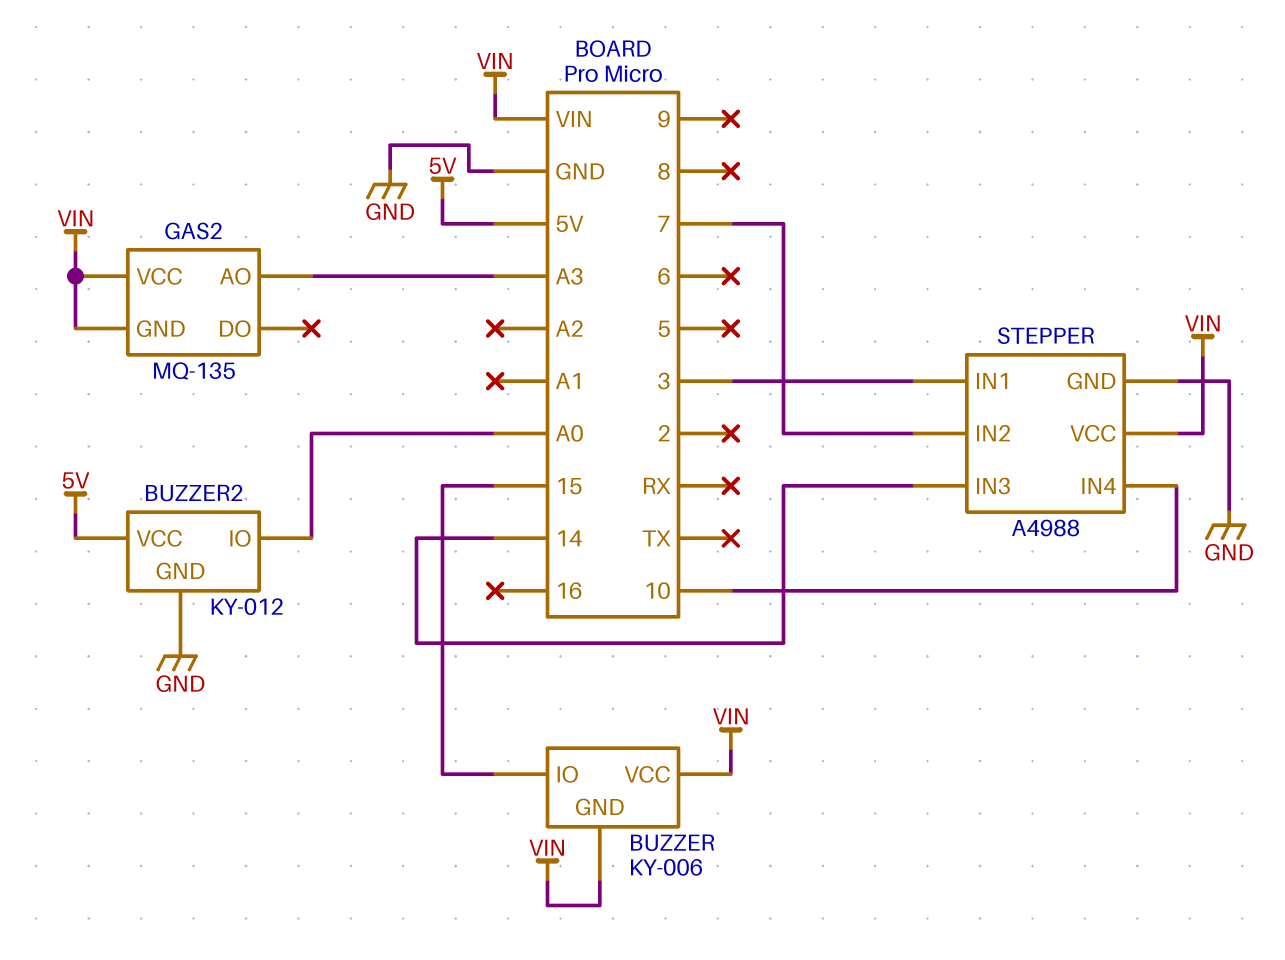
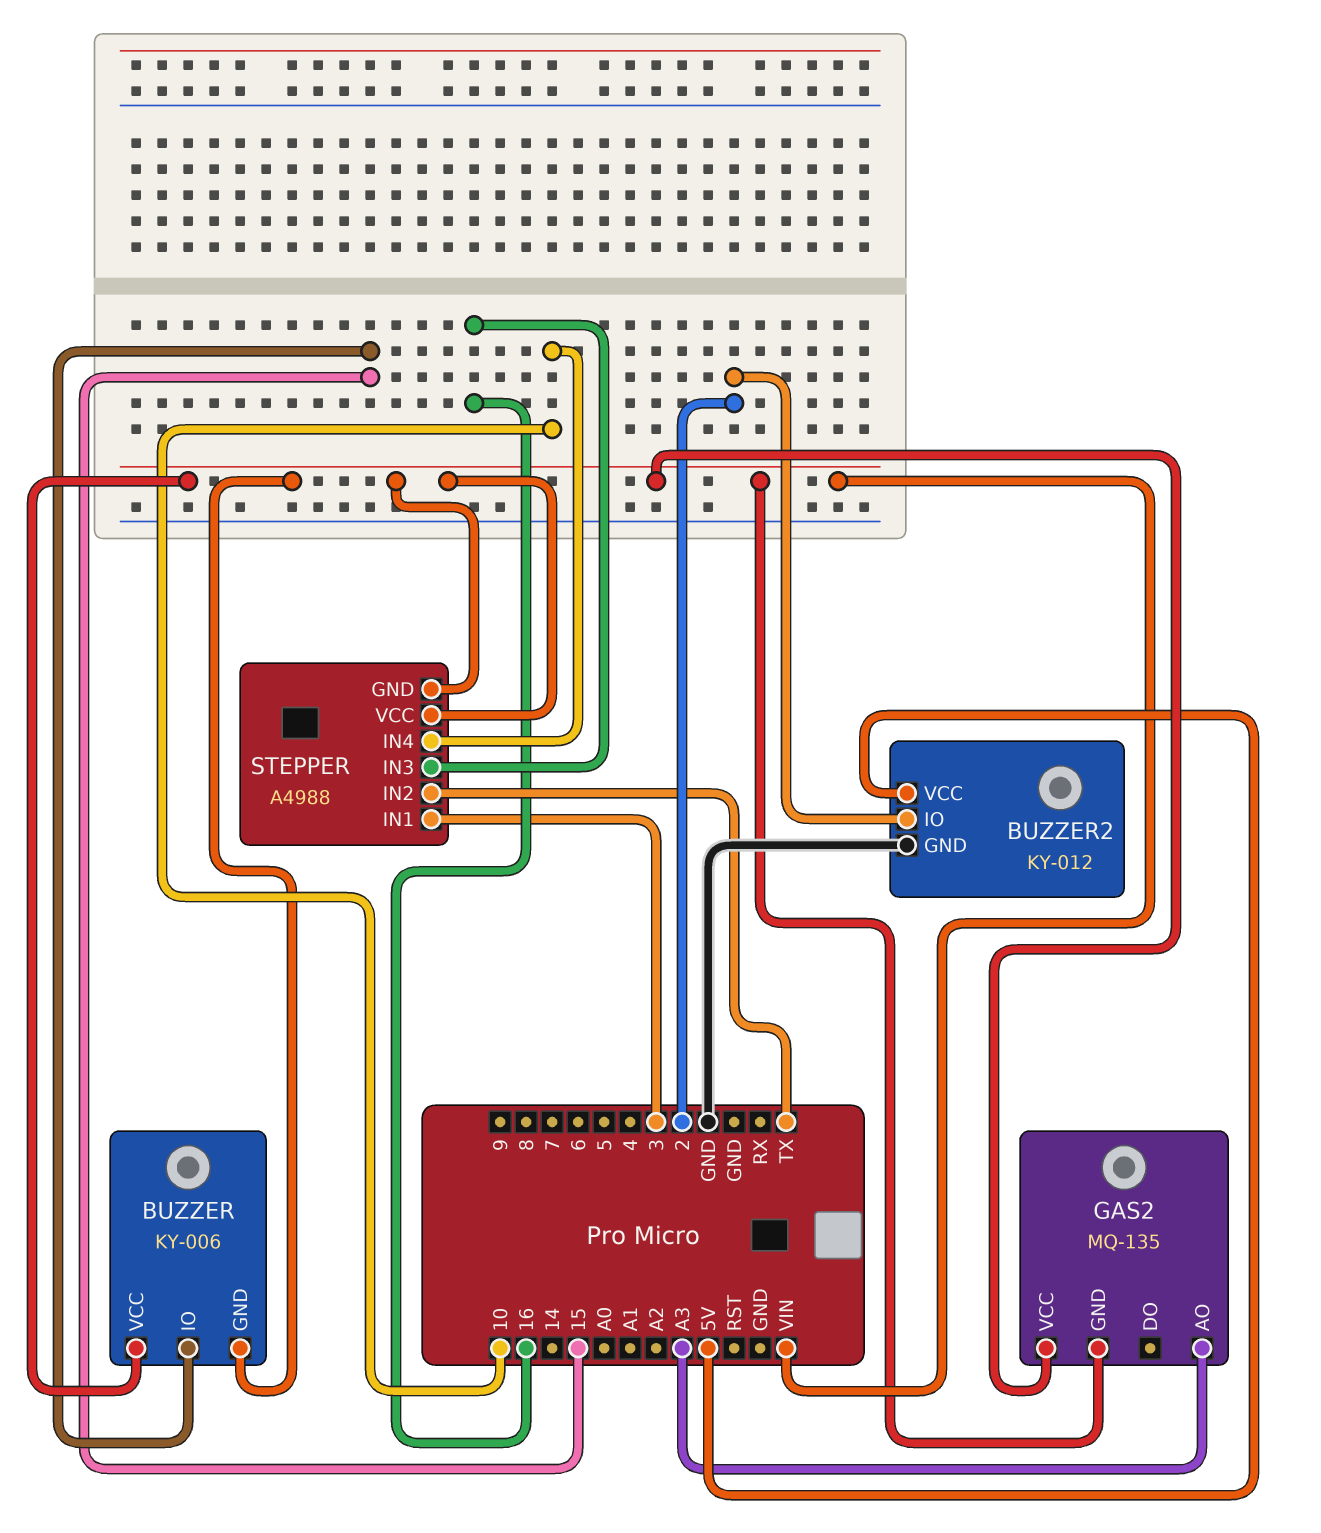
BUZZER2 pin IO: A0 -> 2
STEPPER pin GND: GND -> VIN
STEPPER pin IN2: 7 -> TX
STEPPER pin IN3: 14 -> 16

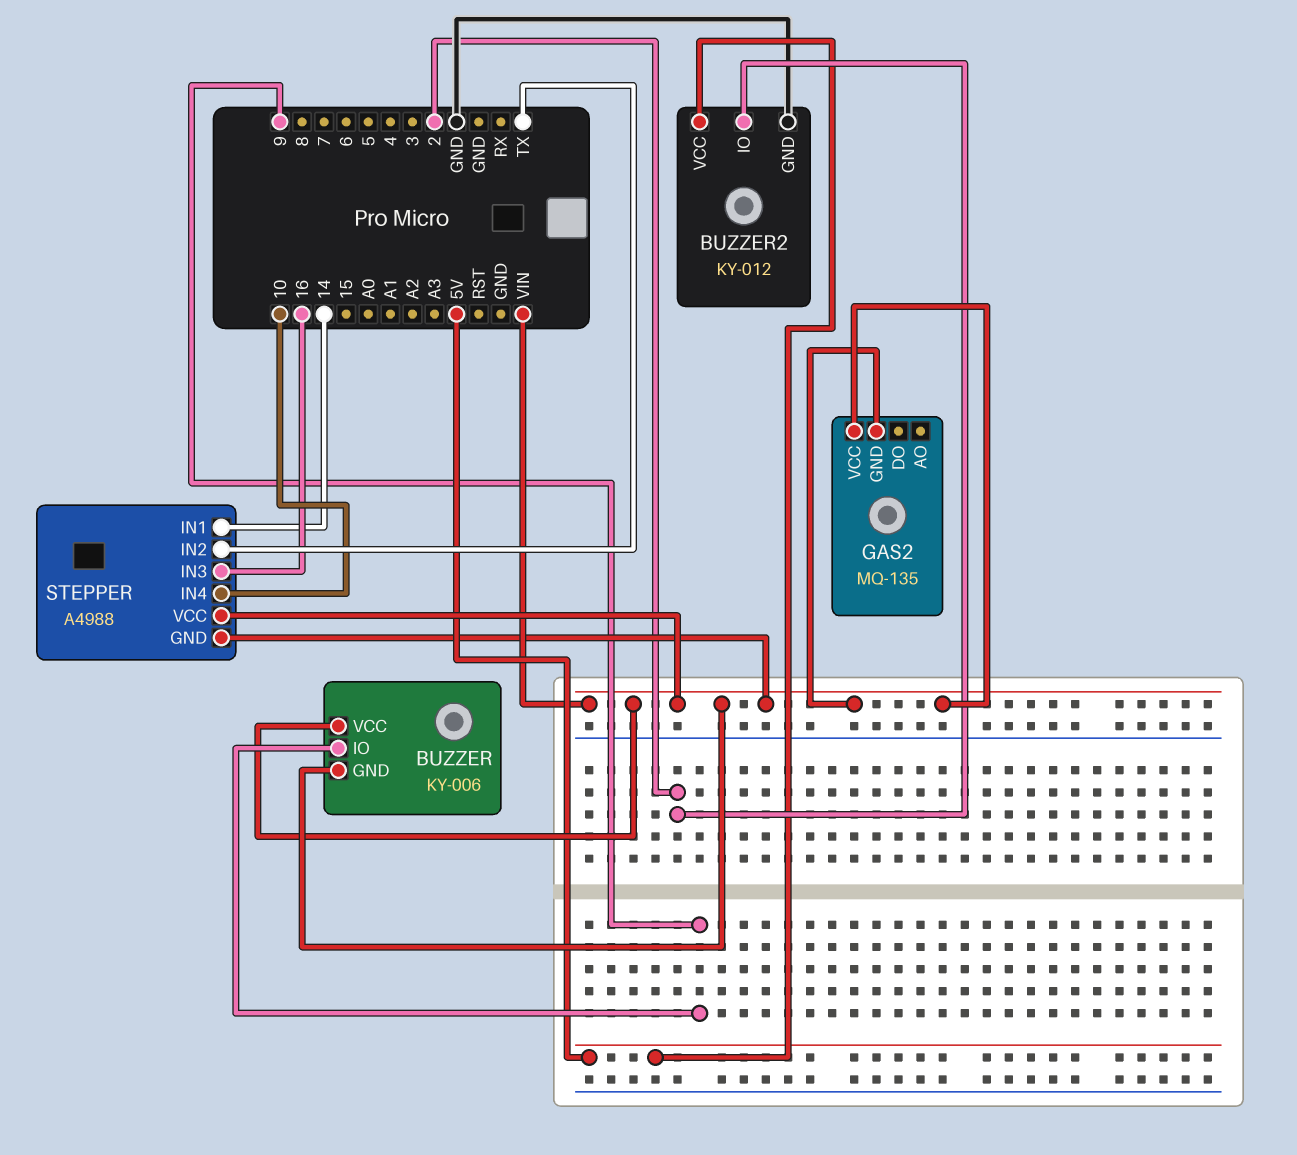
BUZZER pin IO: 15 -> 9
GAS2 pin AO: A3 -> none
STEPPER pin IN1: 3 -> 14

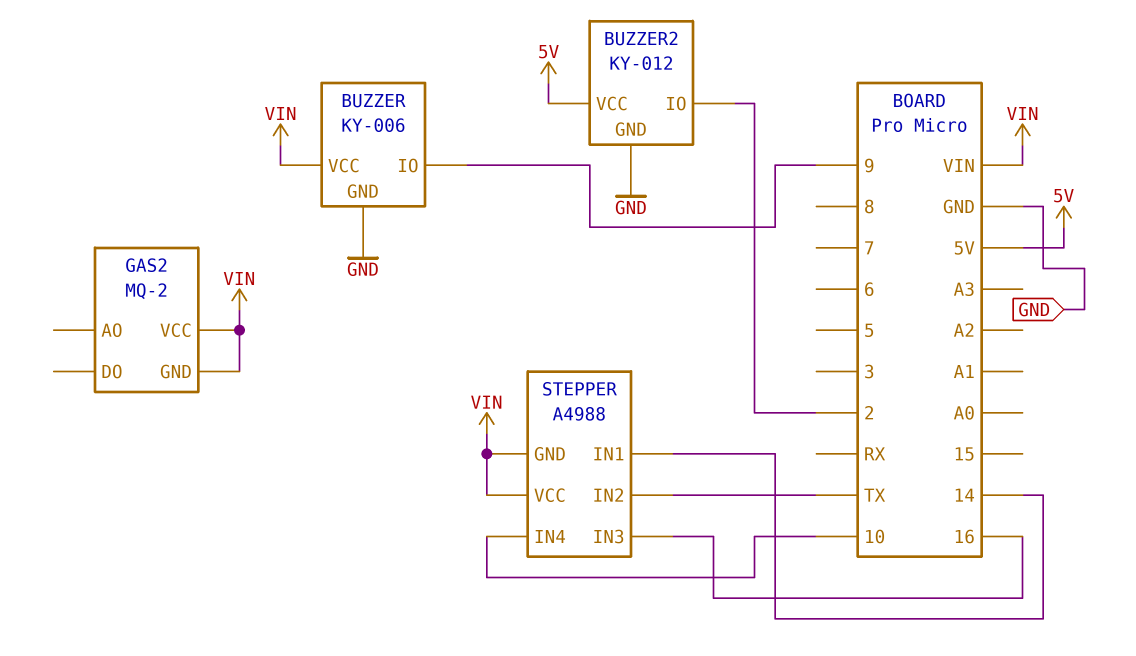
BUZZER pin GND: VIN -> GND
GAS2: MQ-135 -> MQ-2

